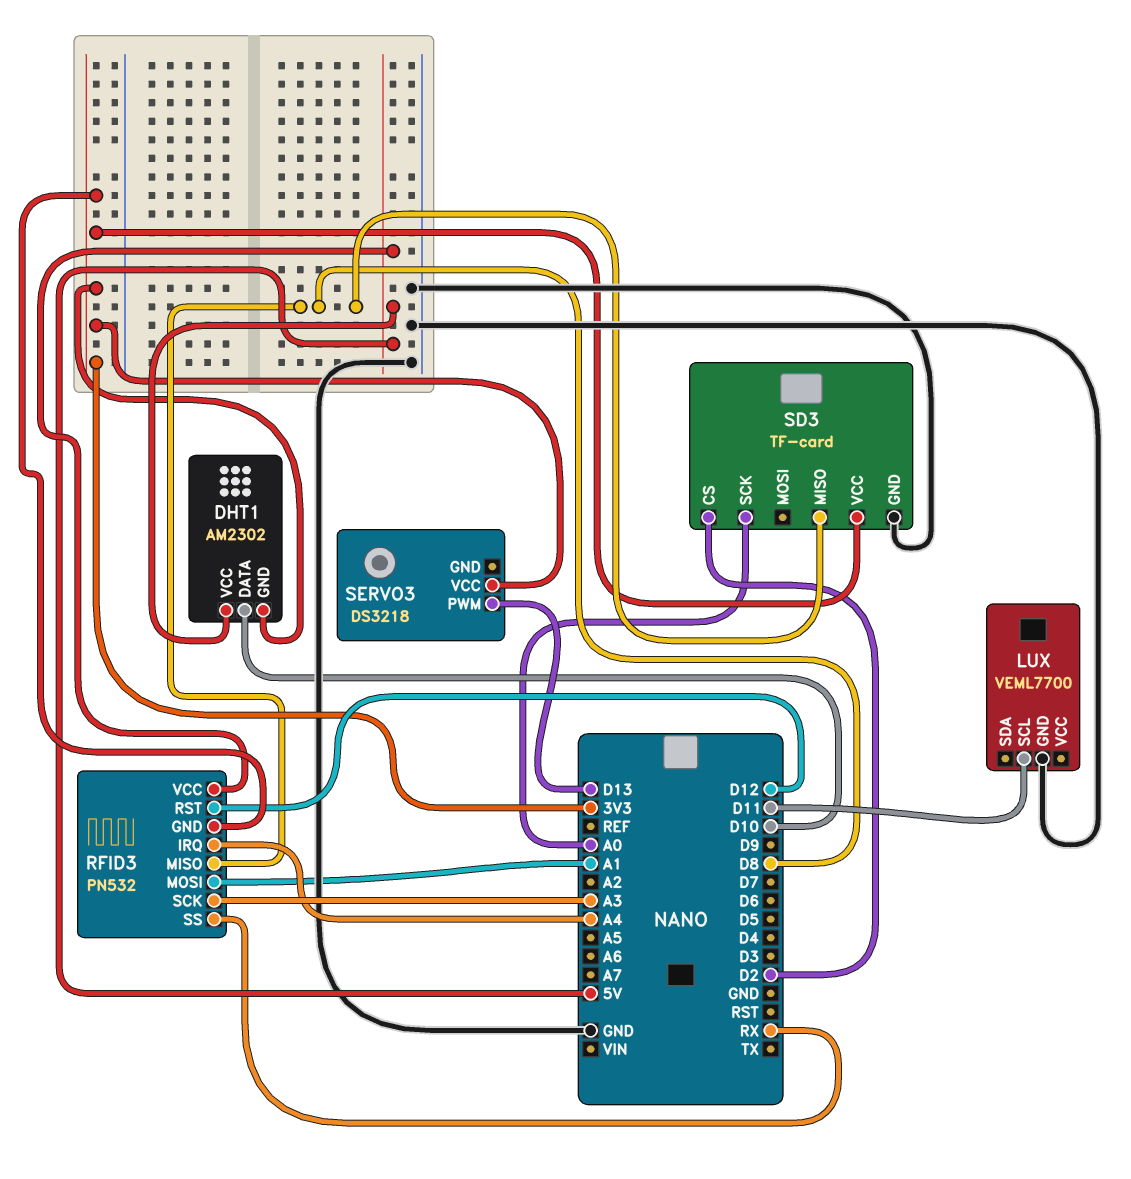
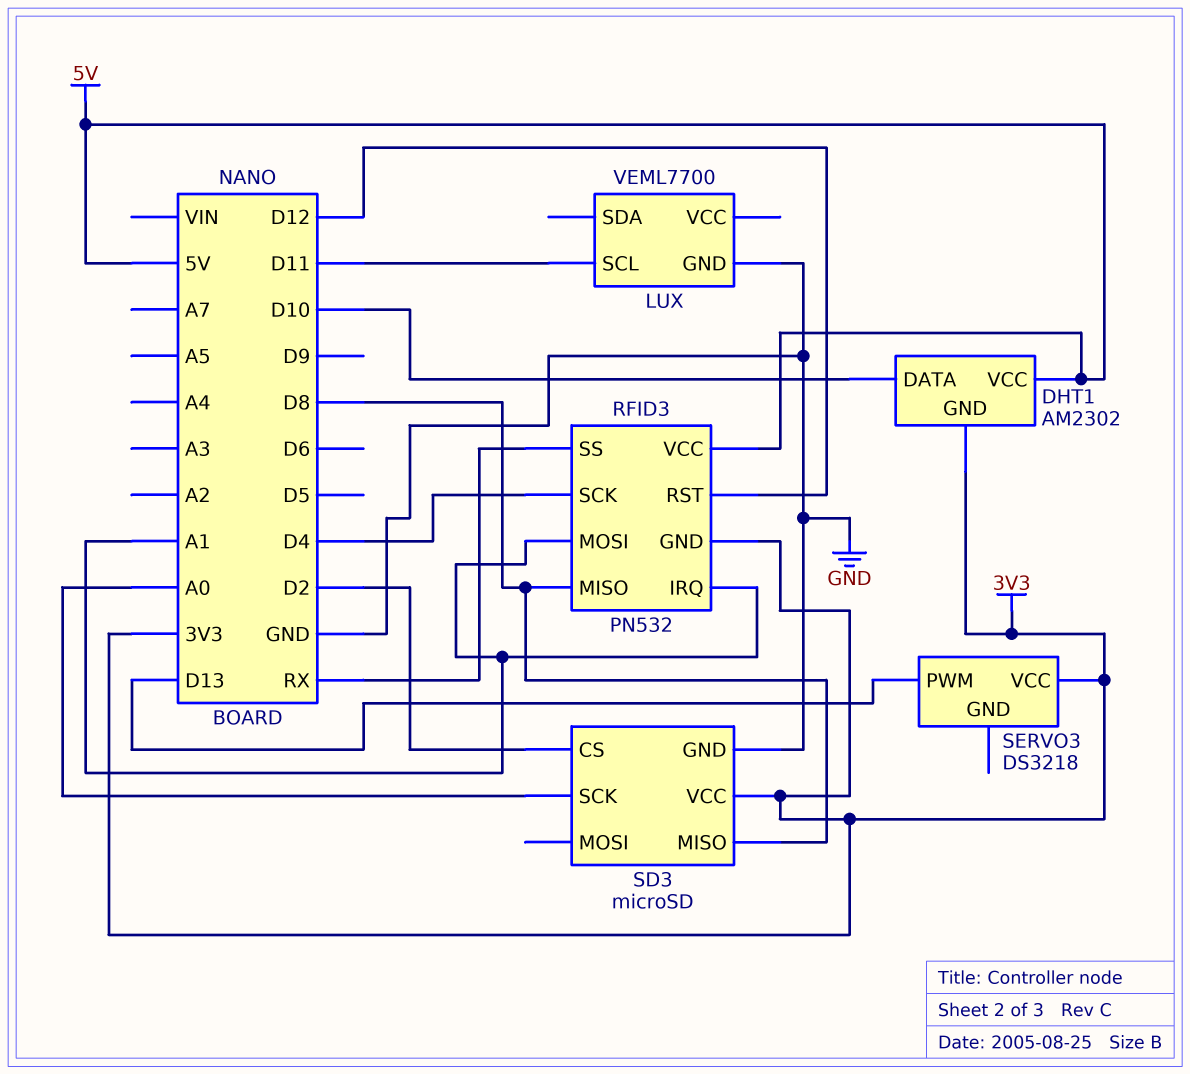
RFID3 pin IRQ: A4 -> A1
RFID3 pin SCK: A3 -> D4
SD3: TF-card -> microSD

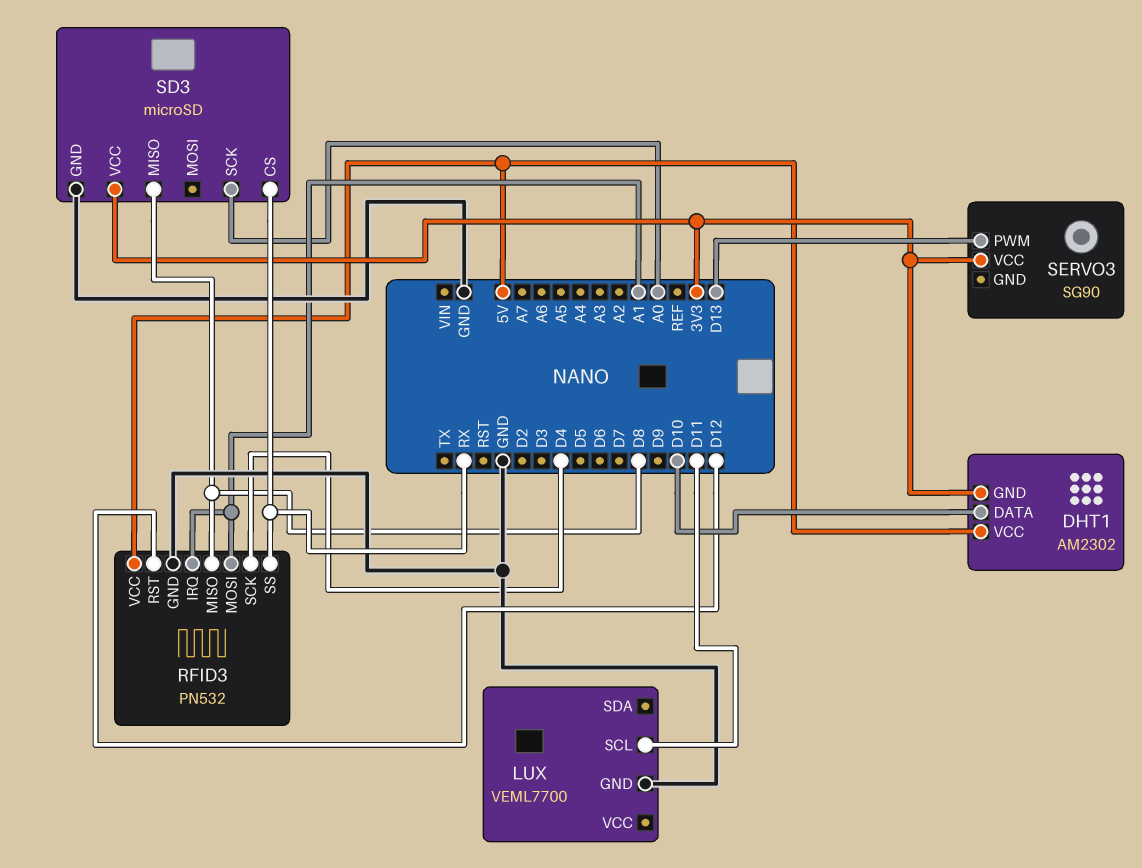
RFID3 pin GND: 3V3 -> GND
SD3 pin CS: D2 -> RX
SERVO3: DS3218 -> SG90

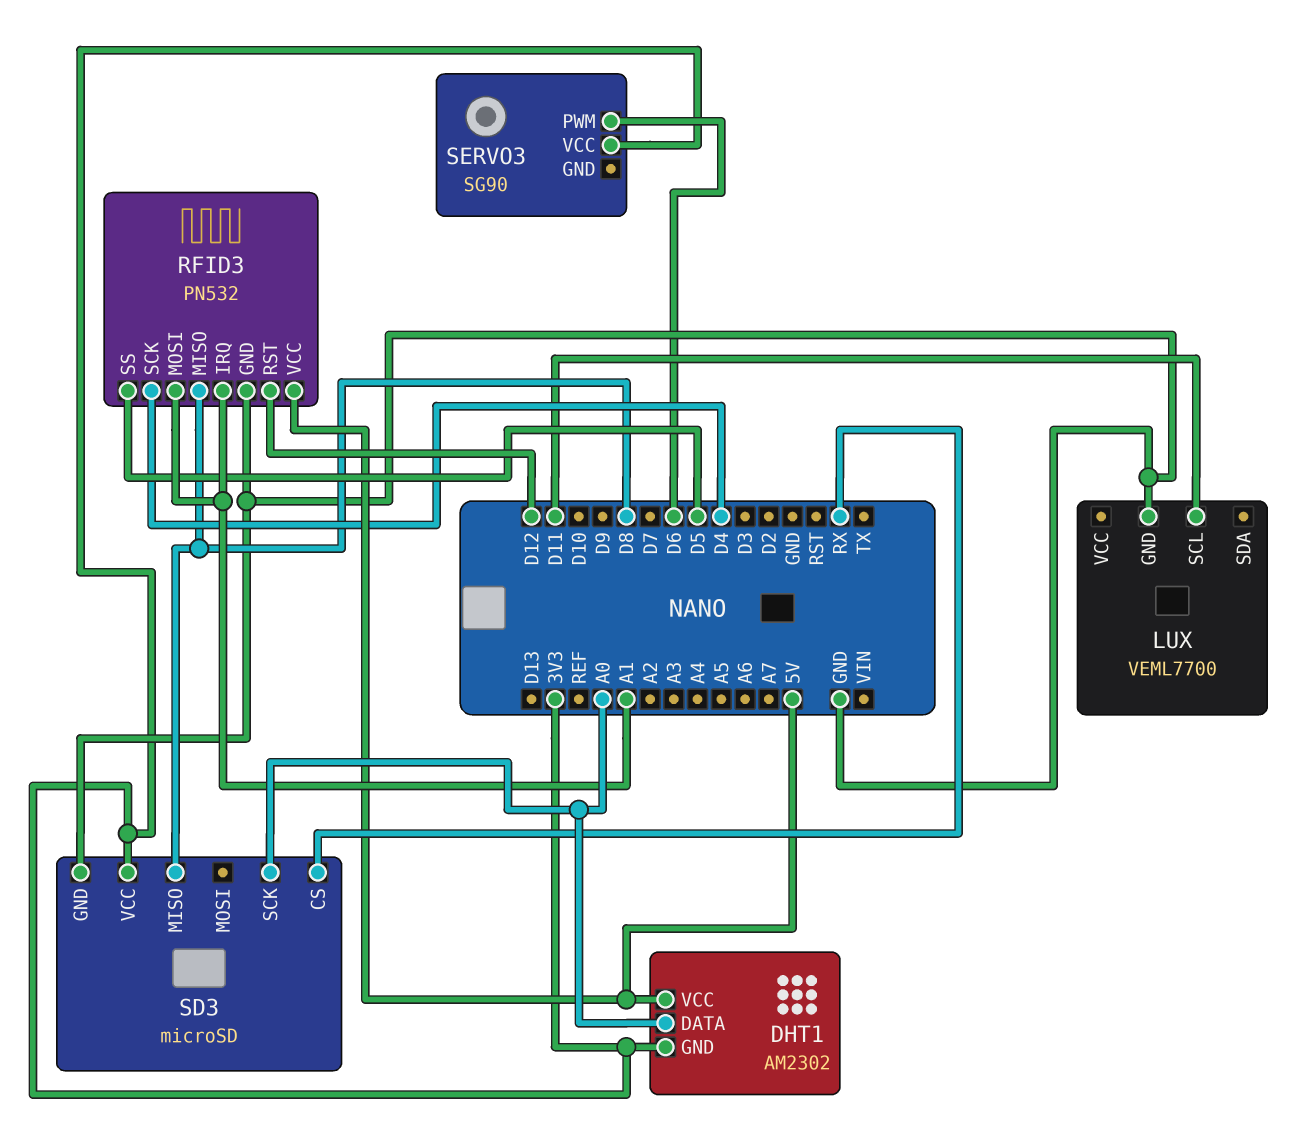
DHT1 pin DATA: D10 -> A0
RFID3 pin SS: RX -> D5
SERVO3 pin PWM: D13 -> D6

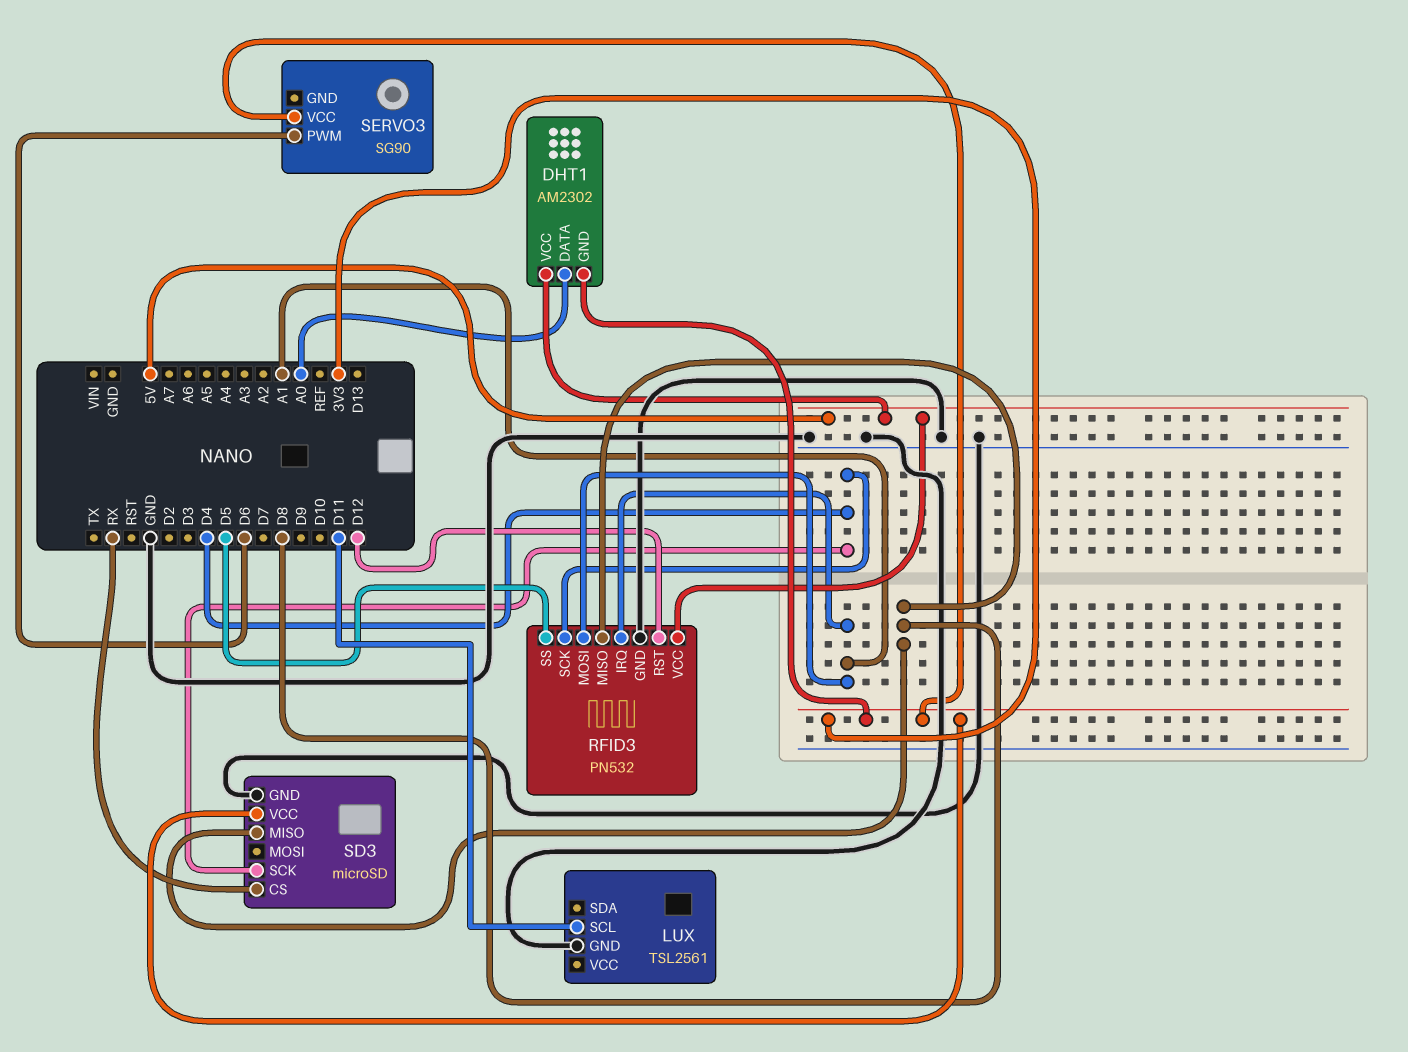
LUX: VEML7700 -> TSL2561
SD3 pin SCK: A0 -> D4

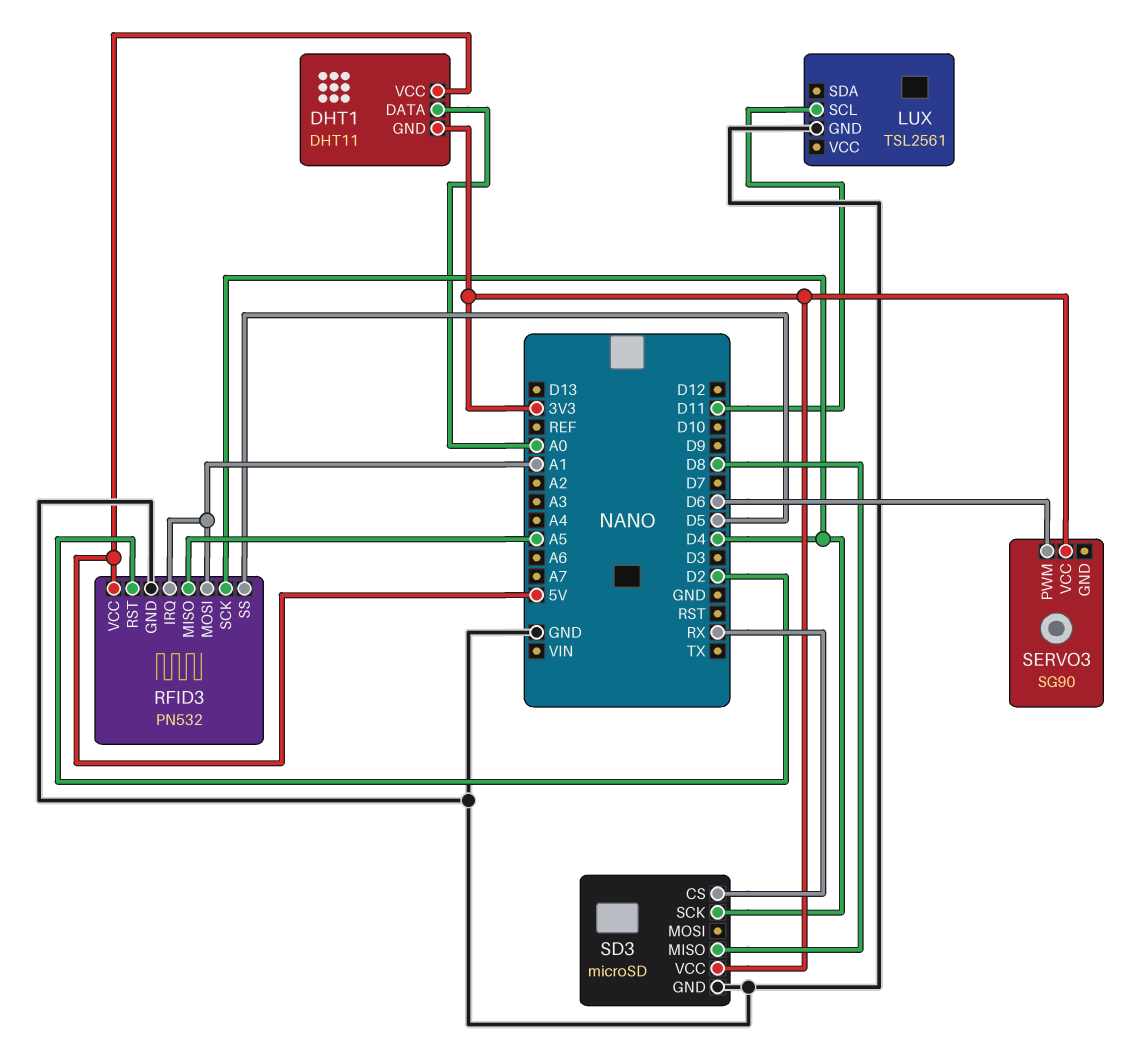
DHT1: AM2302 -> DHT11
RFID3 pin MISO: D8 -> A5
RFID3 pin RST: D12 -> D2

